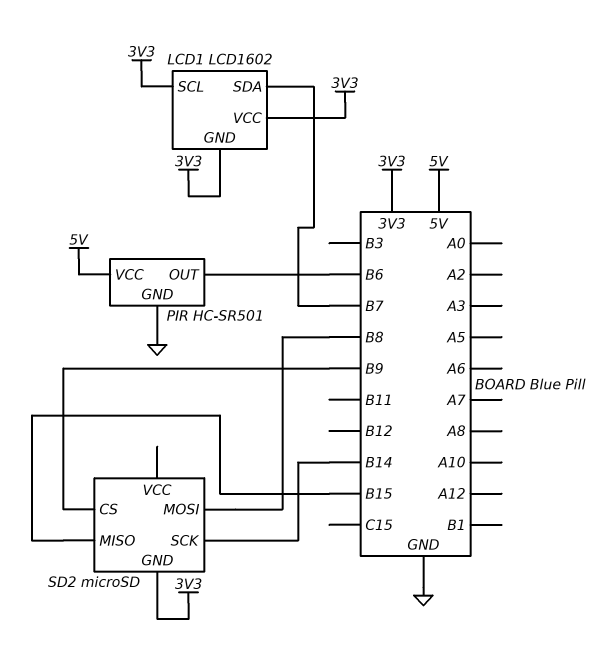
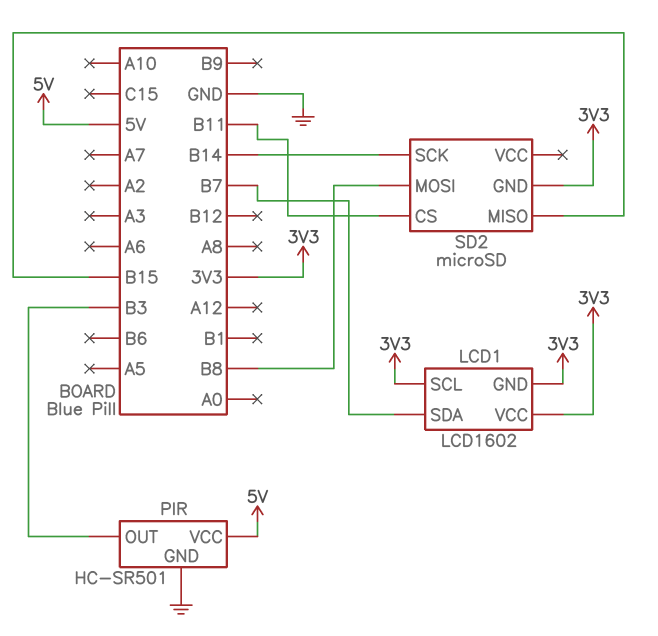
PIR pin OUT: B6 -> B3
SD2 pin CS: B9 -> B11

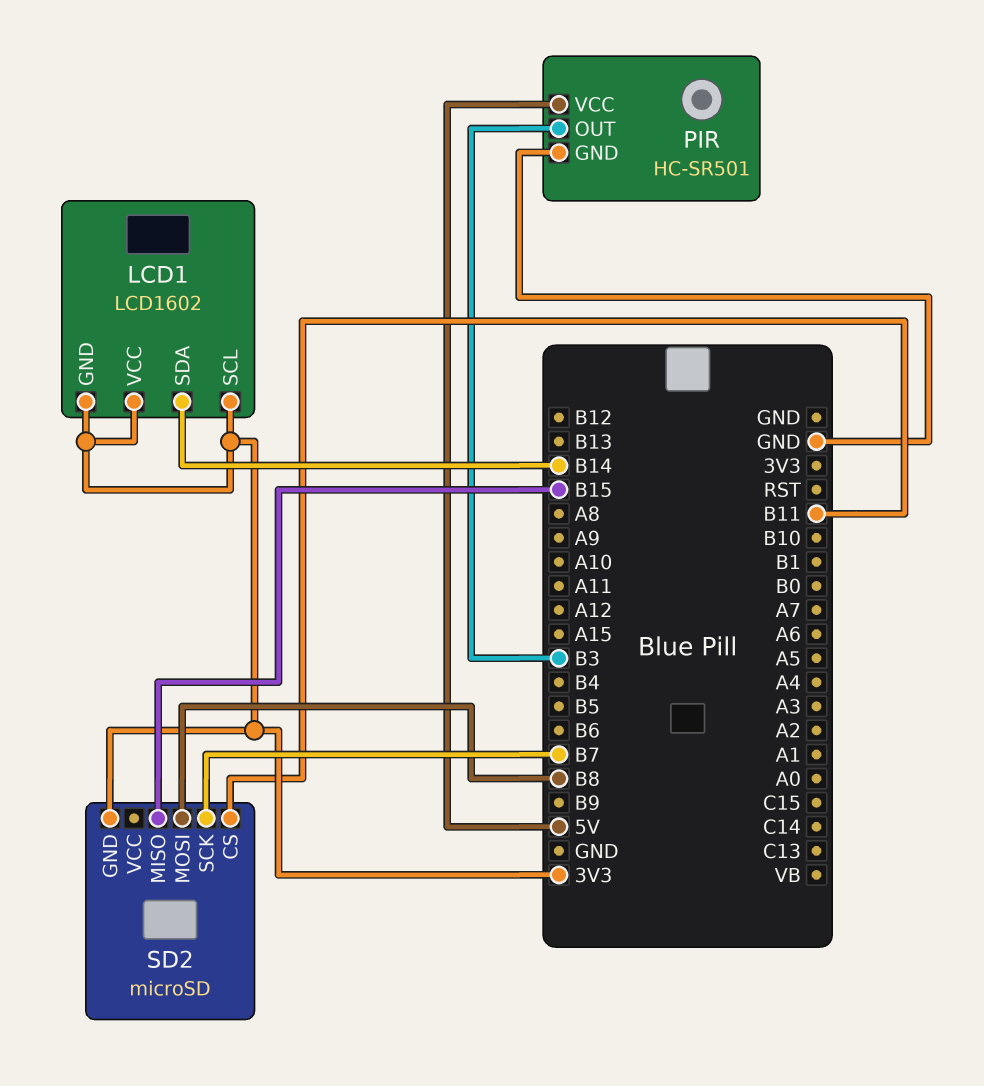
LCD1 pin SDA: B7 -> B14
SD2 pin SCK: B14 -> B7

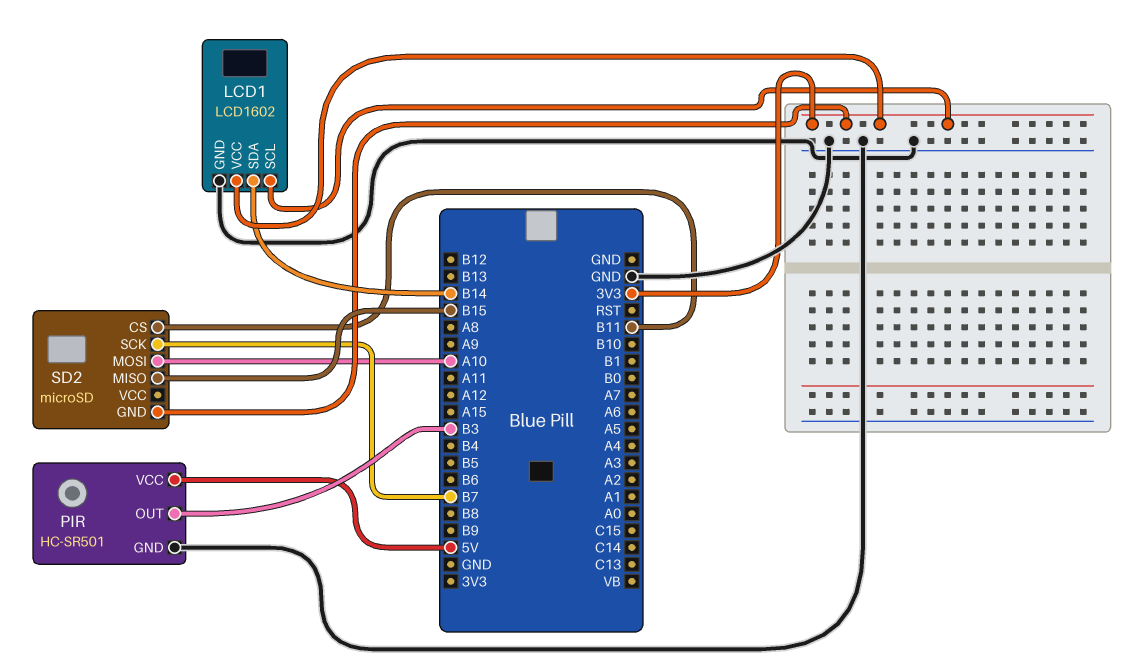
LCD1 pin GND: 3V3 -> GND
SD2 pin MOSI: B8 -> A10

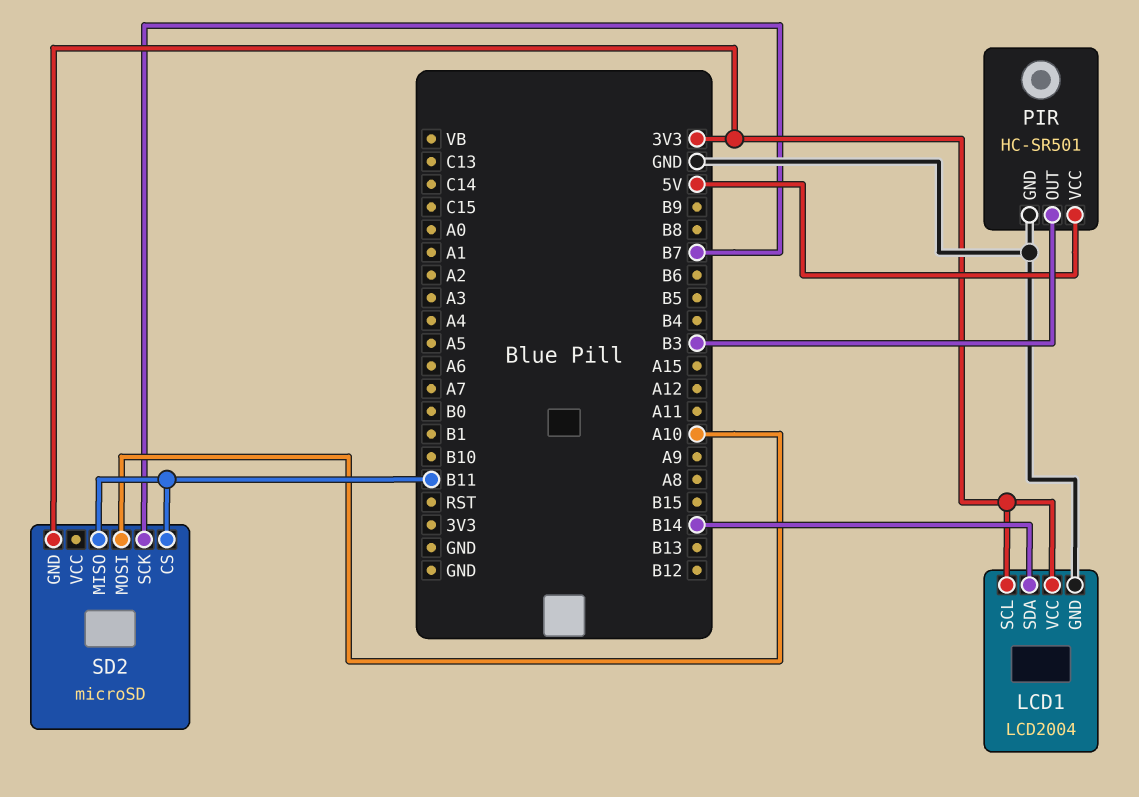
LCD1: LCD1602 -> LCD2004
SD2 pin MISO: B15 -> B11

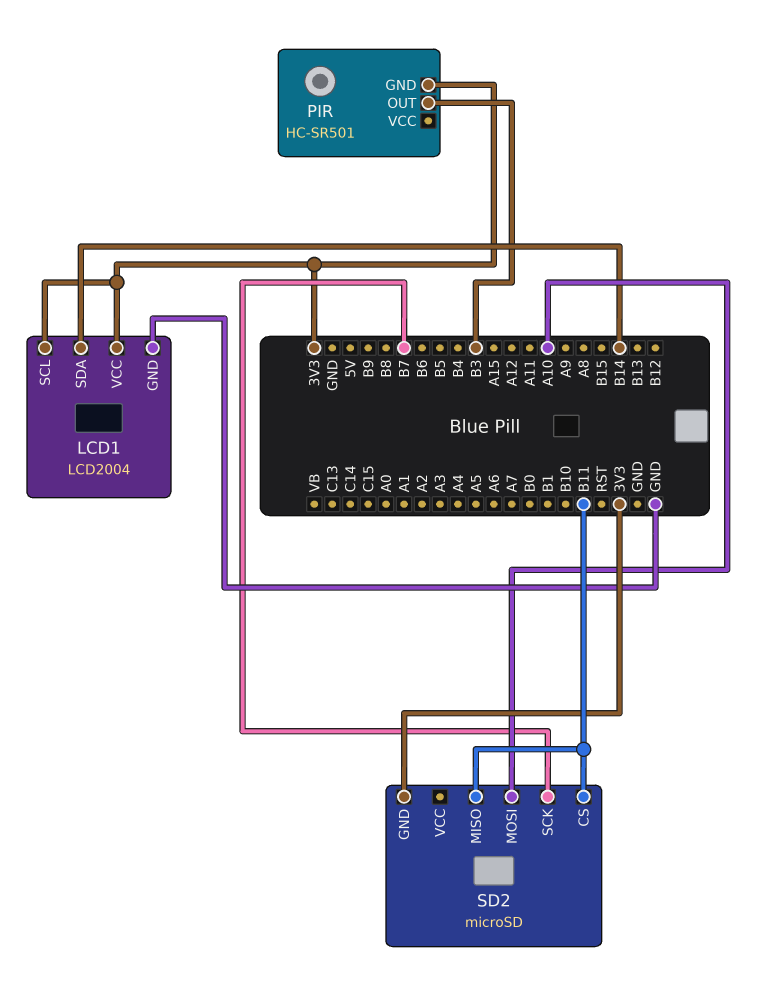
PIR pin GND: GND -> 3V3
PIR pin VCC: 5V -> none

